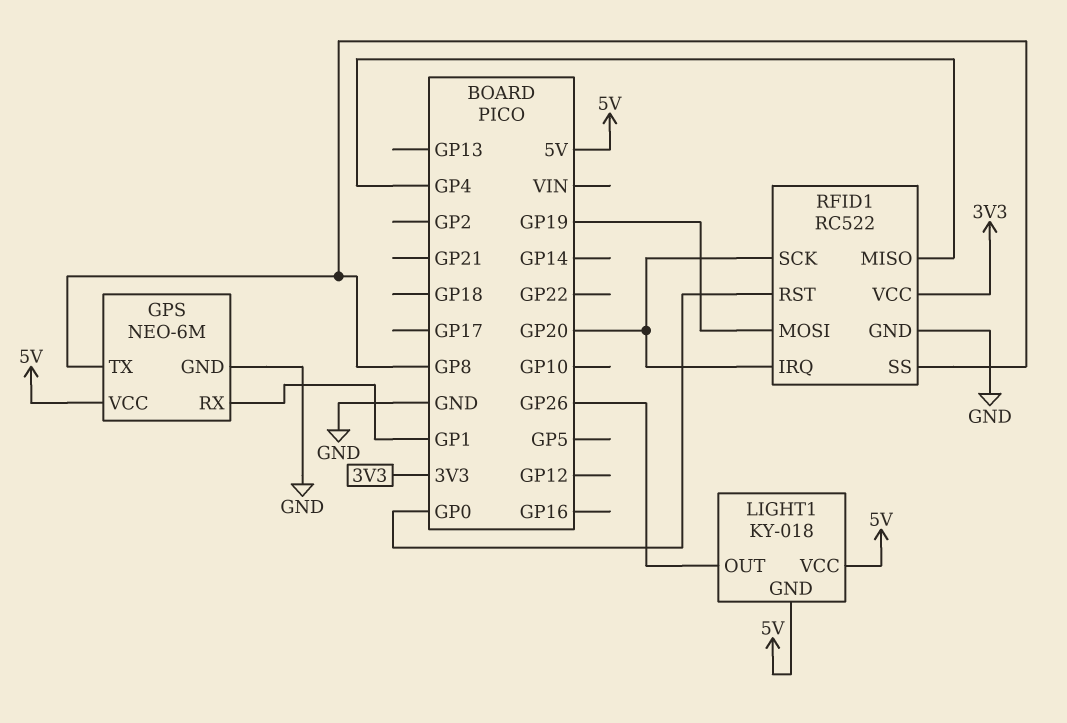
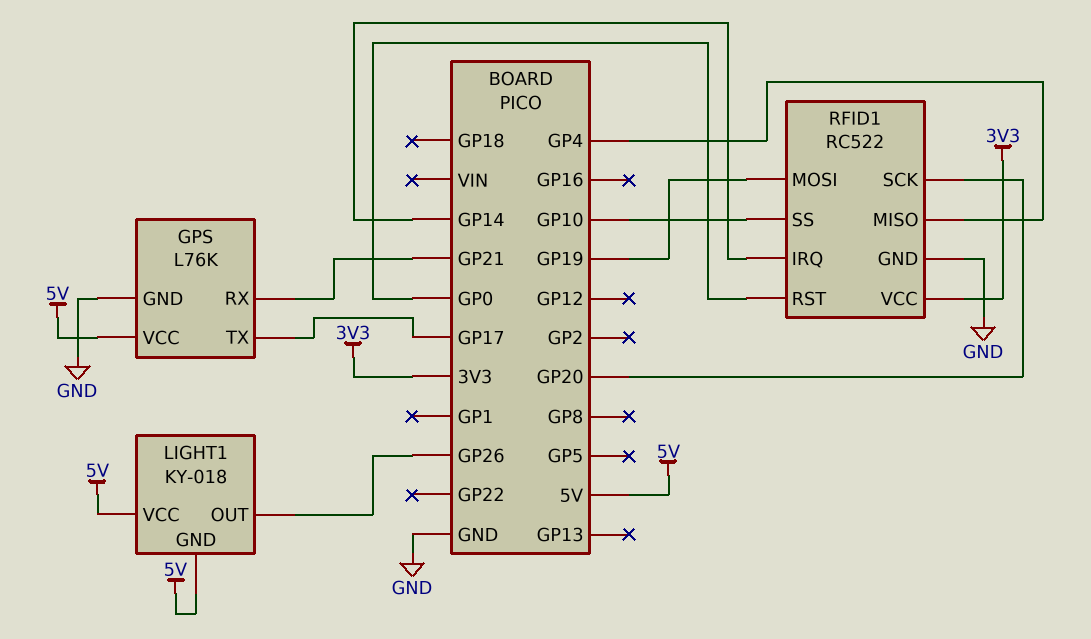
GPS: NEO-6M -> L76K
GPS pin RX: GP1 -> GP21
GPS pin TX: GP8 -> GP17
RFID1 pin IRQ: GP20 -> GP14
RFID1 pin SS: GP8 -> GP10

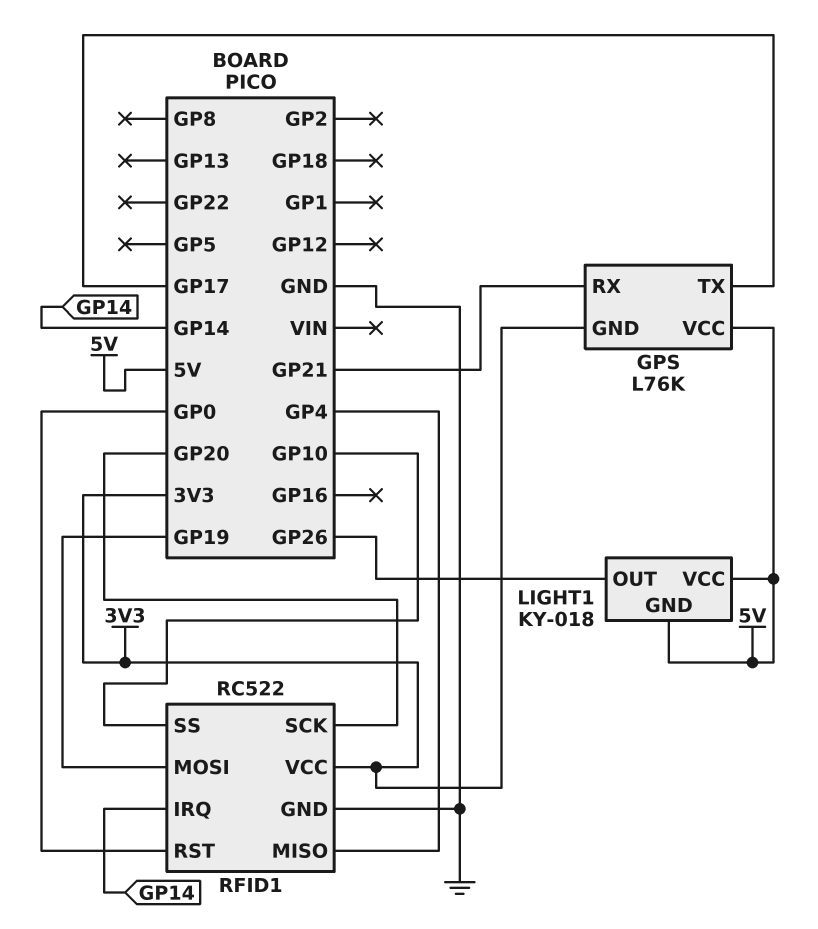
GPS pin GND: GND -> 3V3

